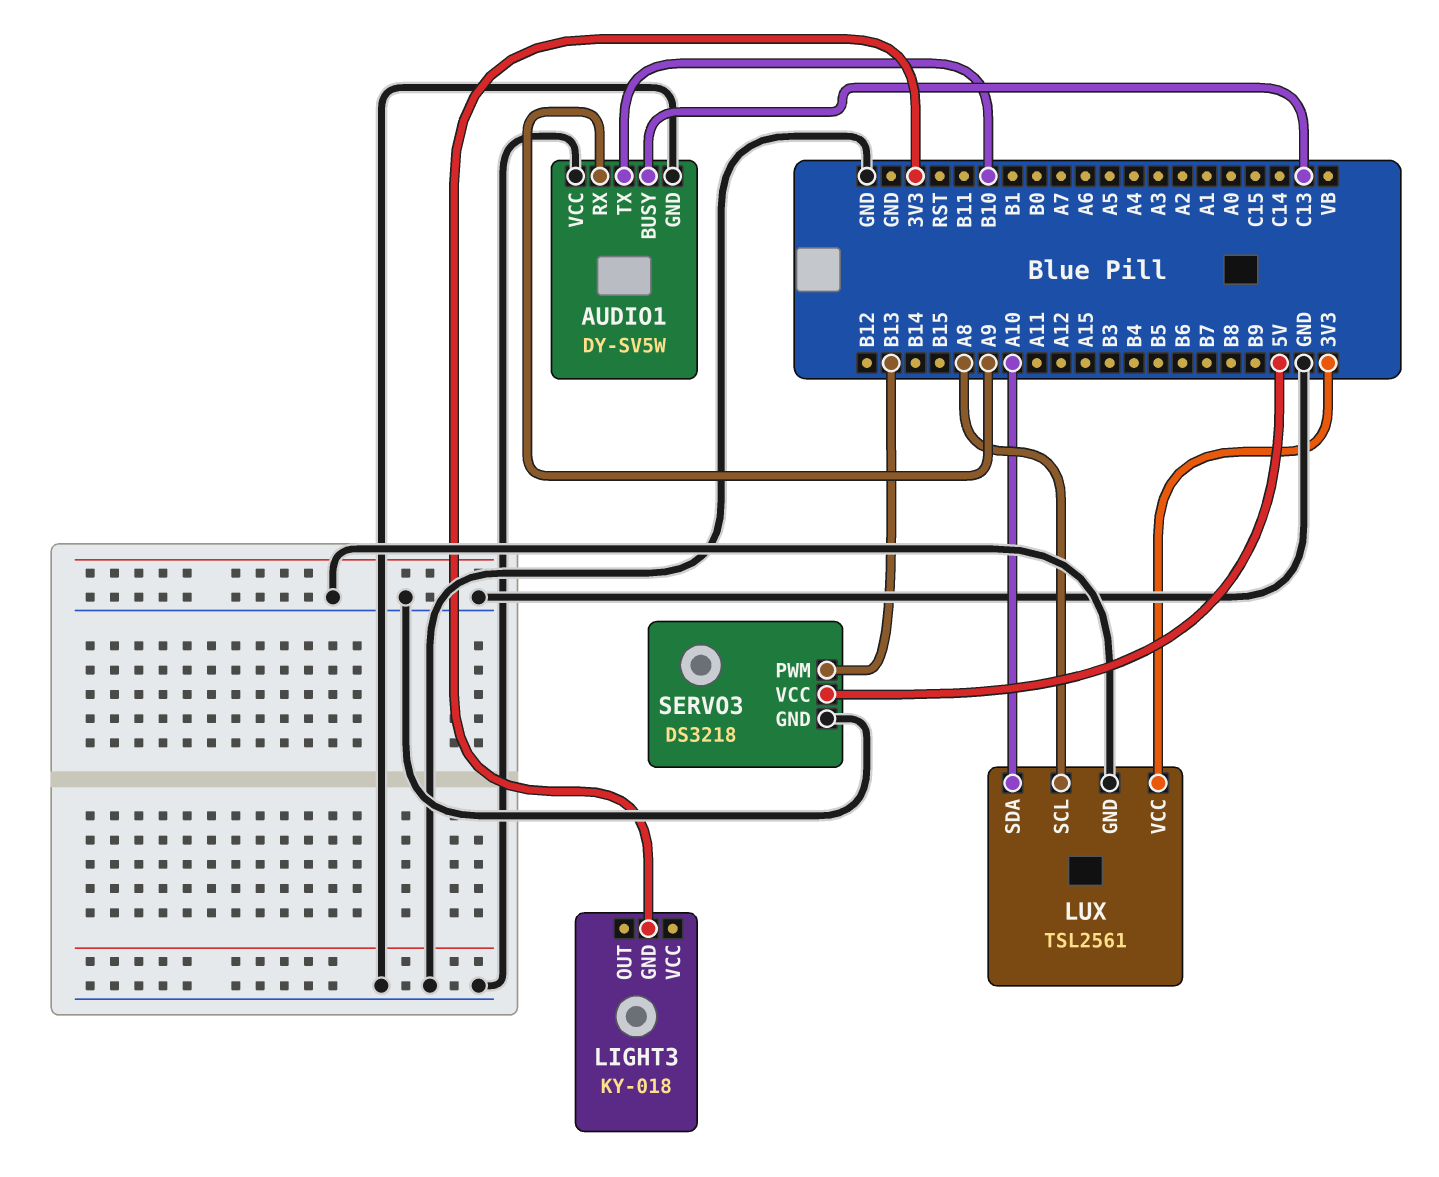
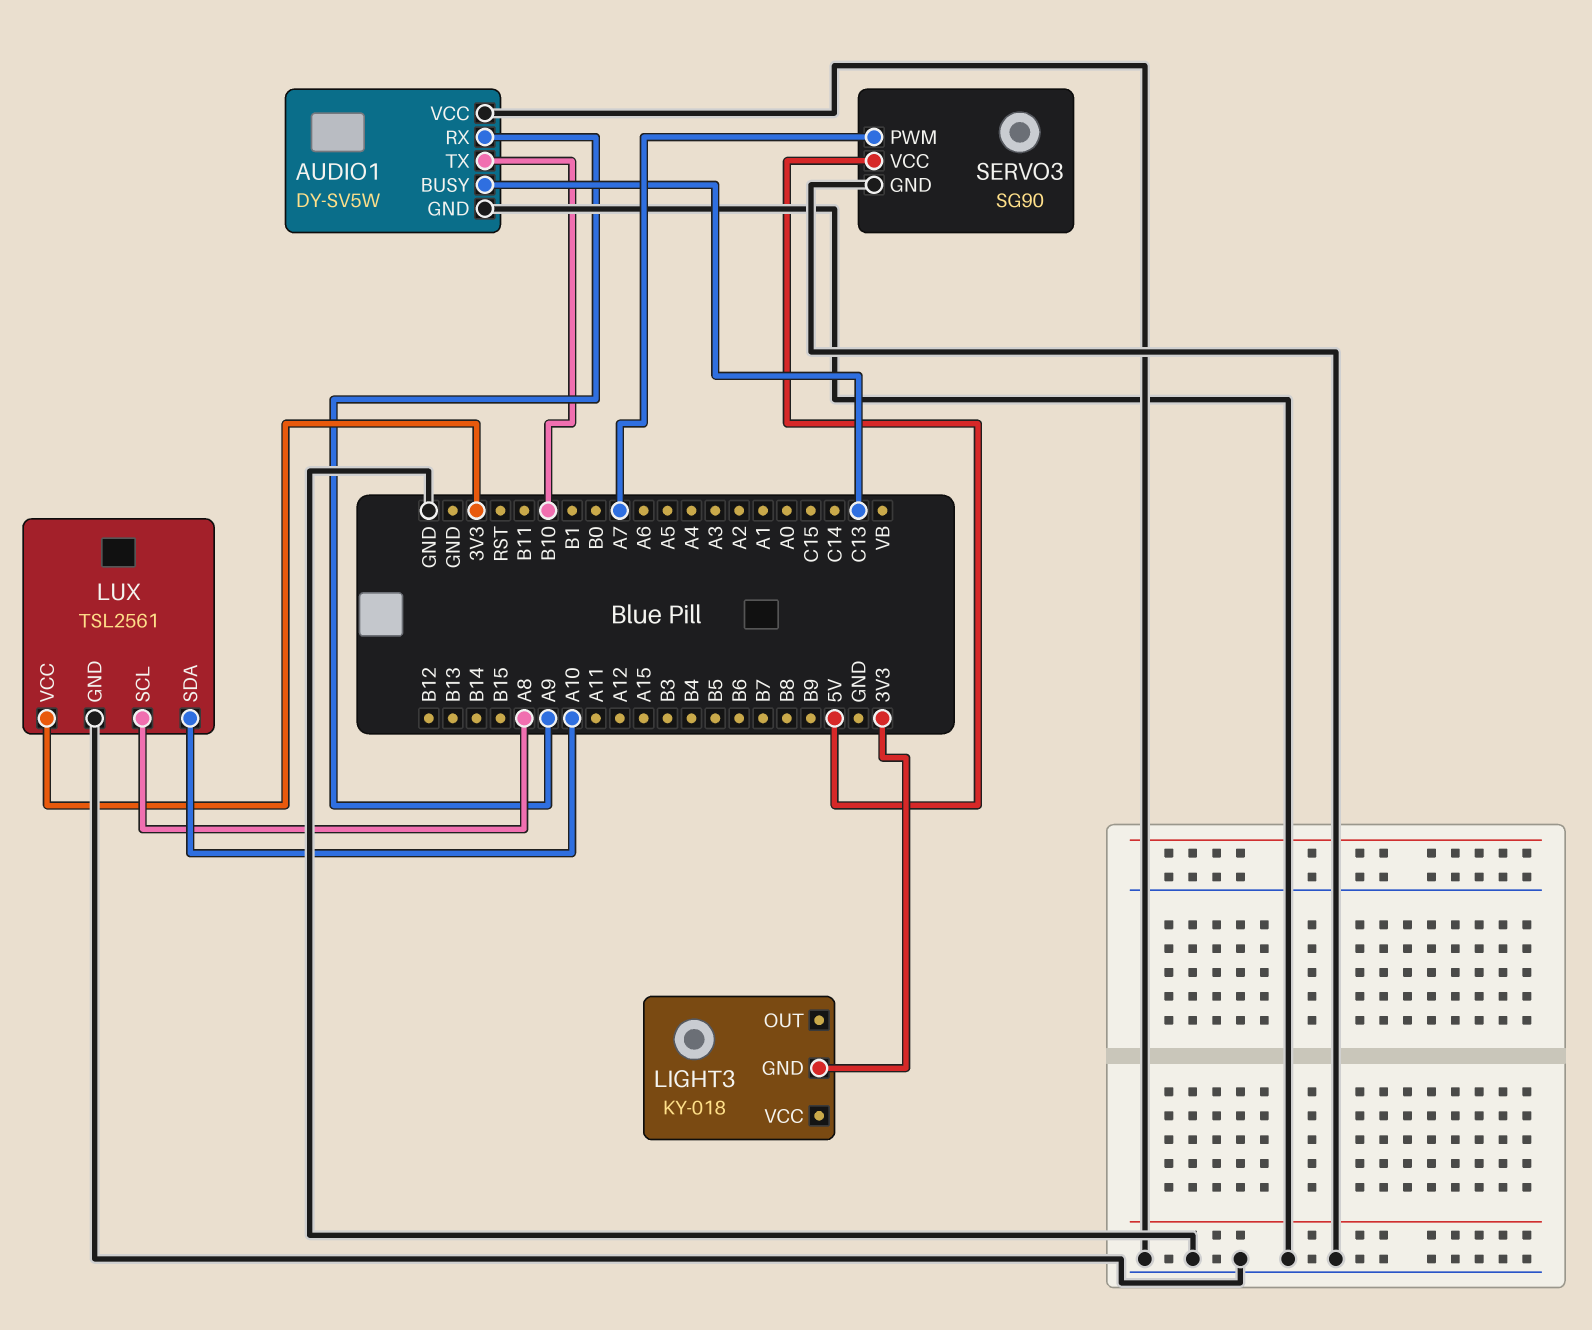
SERVO3: DS3218 -> SG90
SERVO3 pin PWM: B13 -> A7

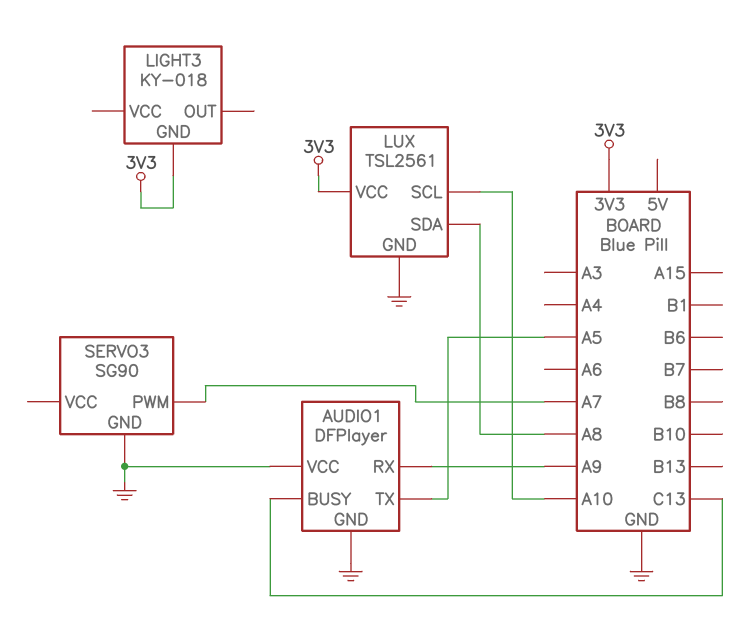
AUDIO1: DY-SV5W -> DFPlayer
AUDIO1 pin TX: B10 -> A5
LUX pin SCL: A8 -> A10
LUX pin SDA: A10 -> A8
SERVO3 pin VCC: 5V -> none

